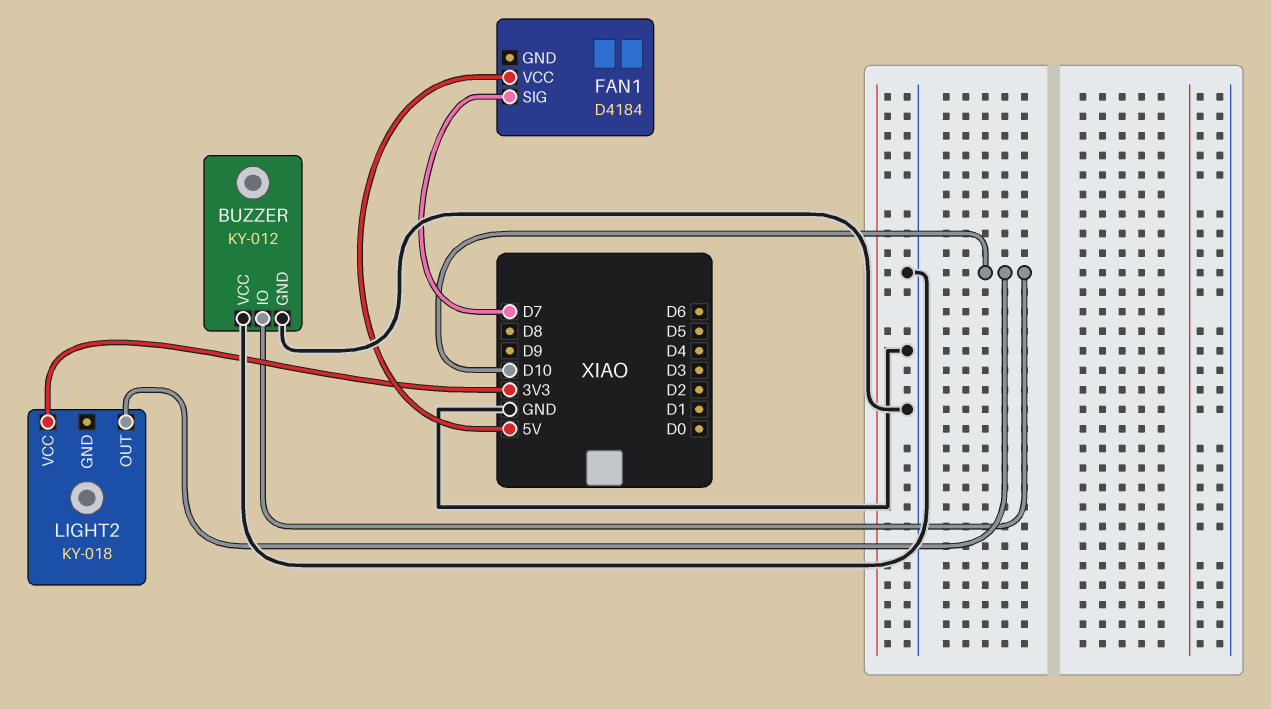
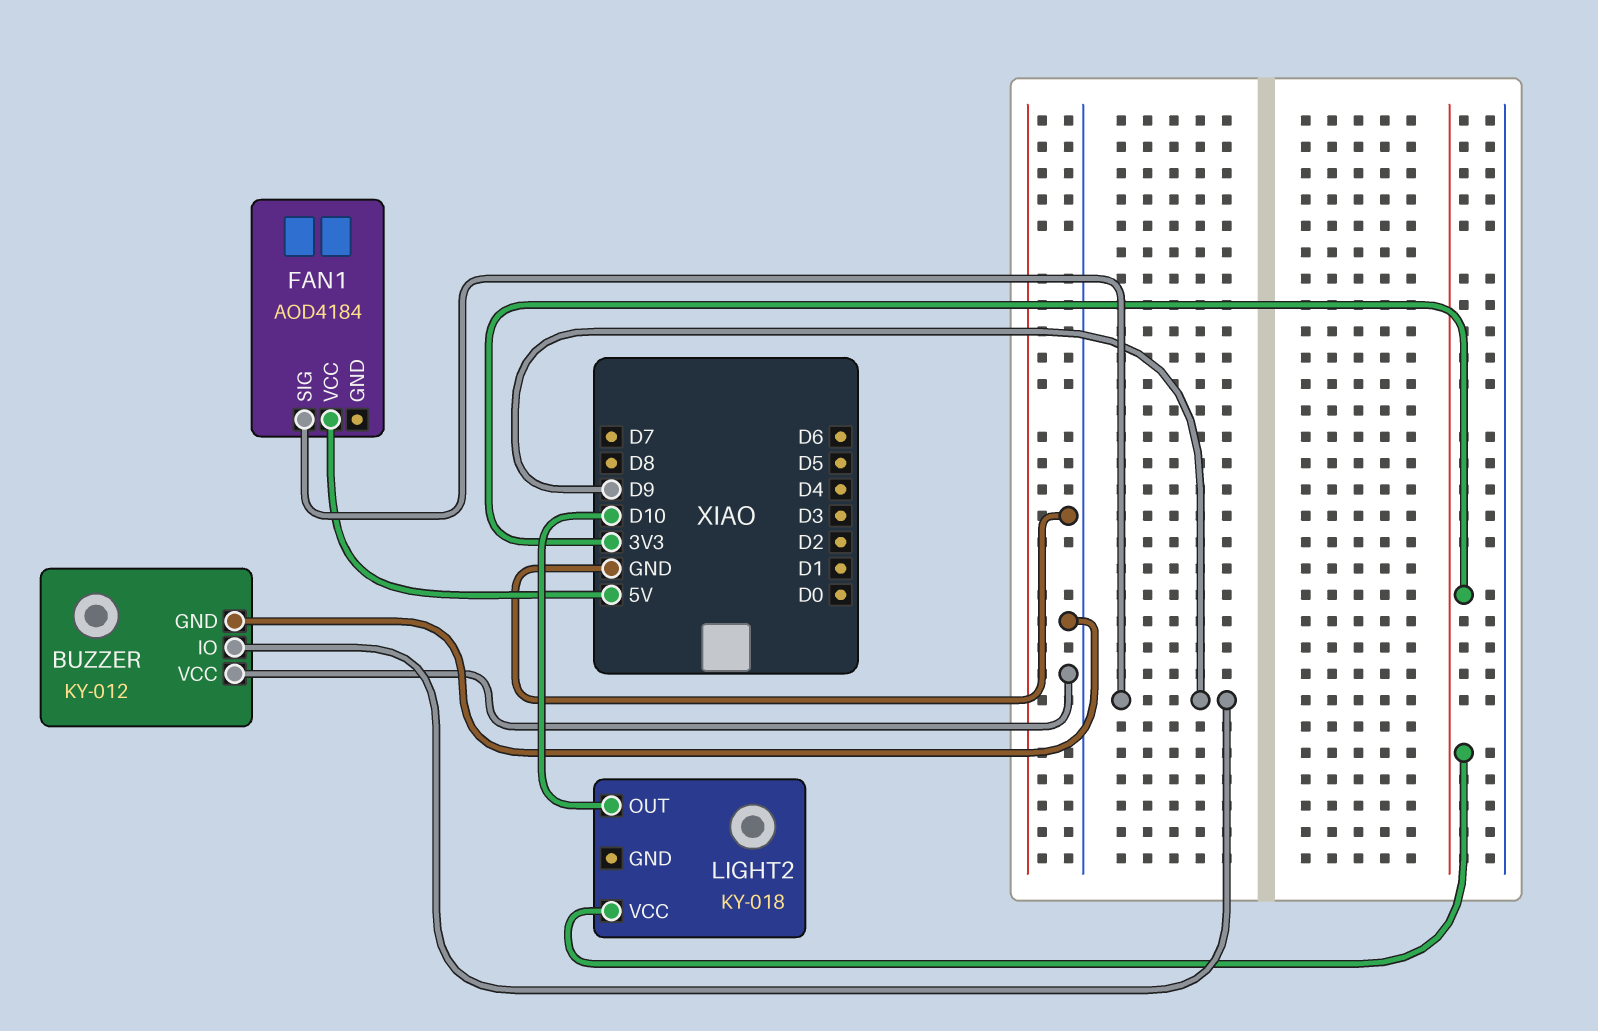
BUZZER pin IO: D10 -> D9
FAN1: D4184 -> AOD4184
FAN1 pin SIG: D7 -> D9

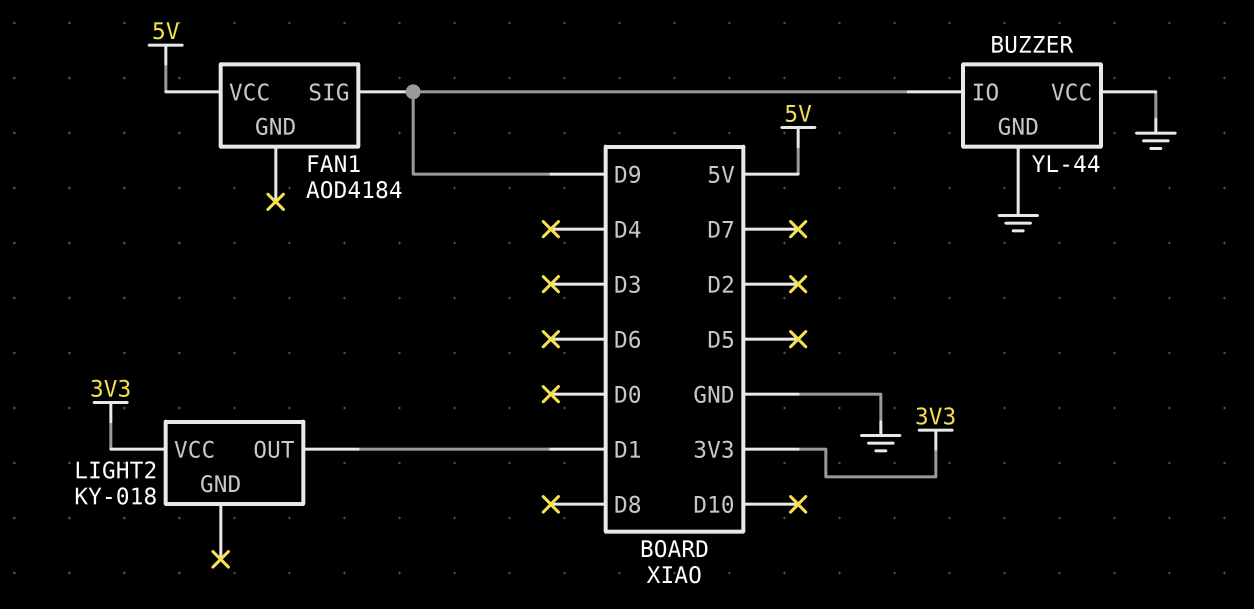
BUZZER: KY-012 -> YL-44
LIGHT2 pin OUT: D10 -> D1

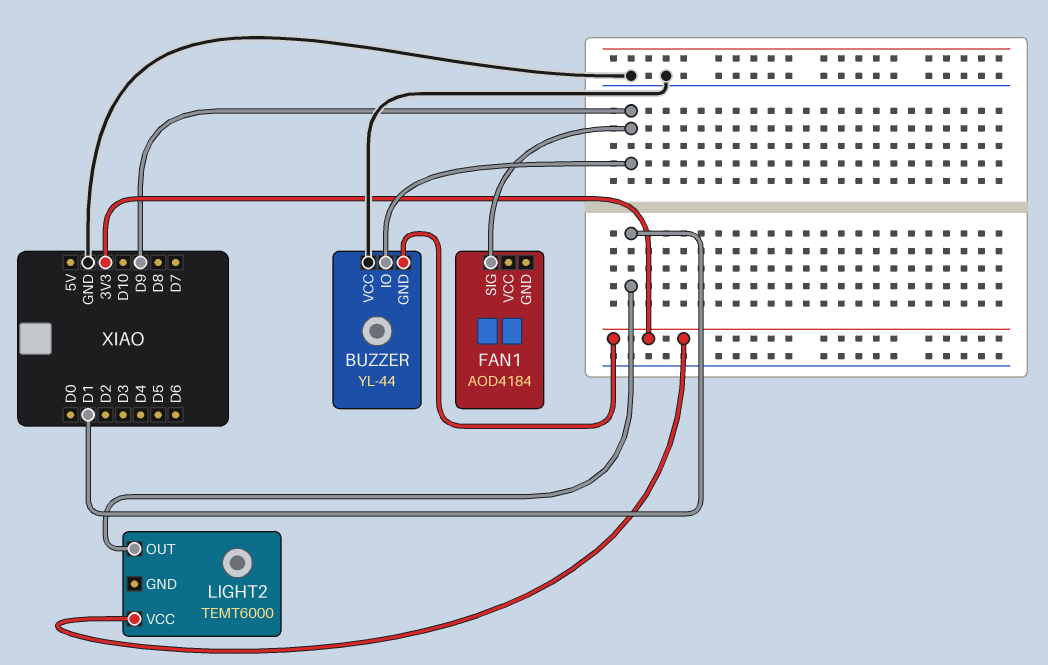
BUZZER pin GND: GND -> 3V3
FAN1 pin VCC: 5V -> none
LIGHT2: KY-018 -> TEMT6000

